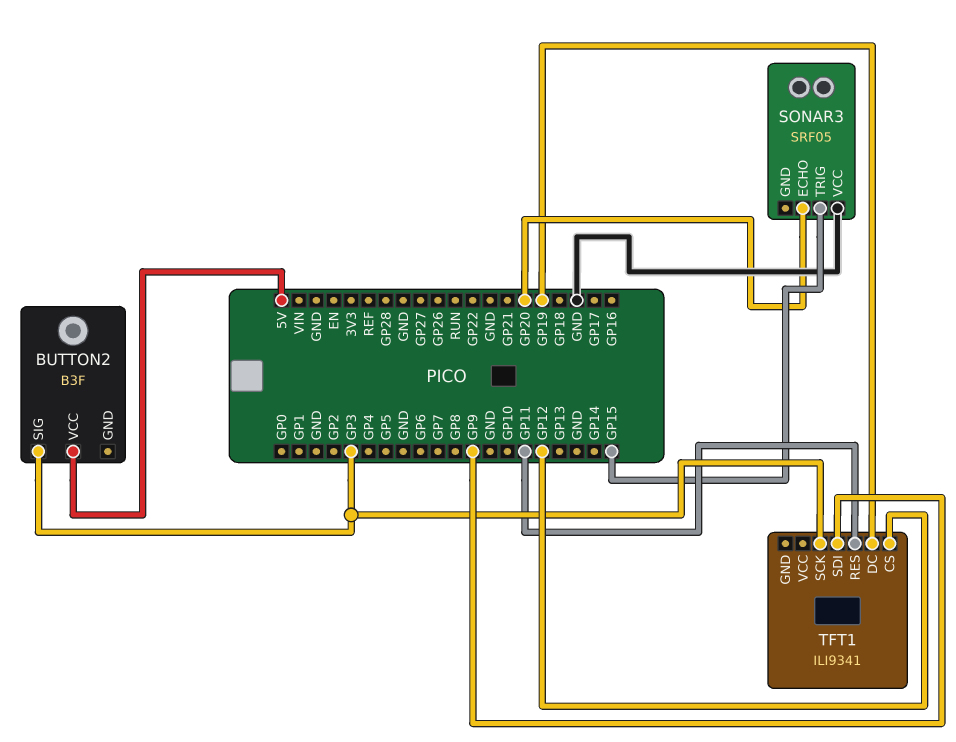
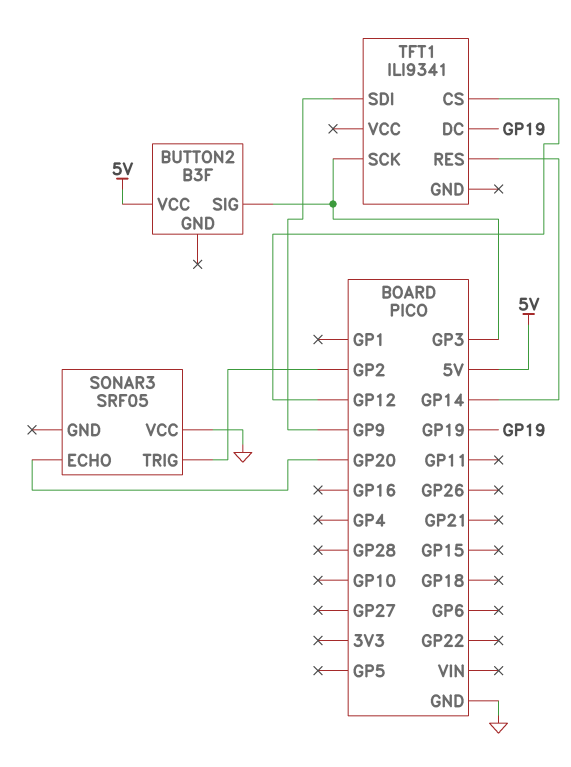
SONAR3 pin TRIG: GP15 -> GP2
TFT1 pin RES: GP11 -> GP14

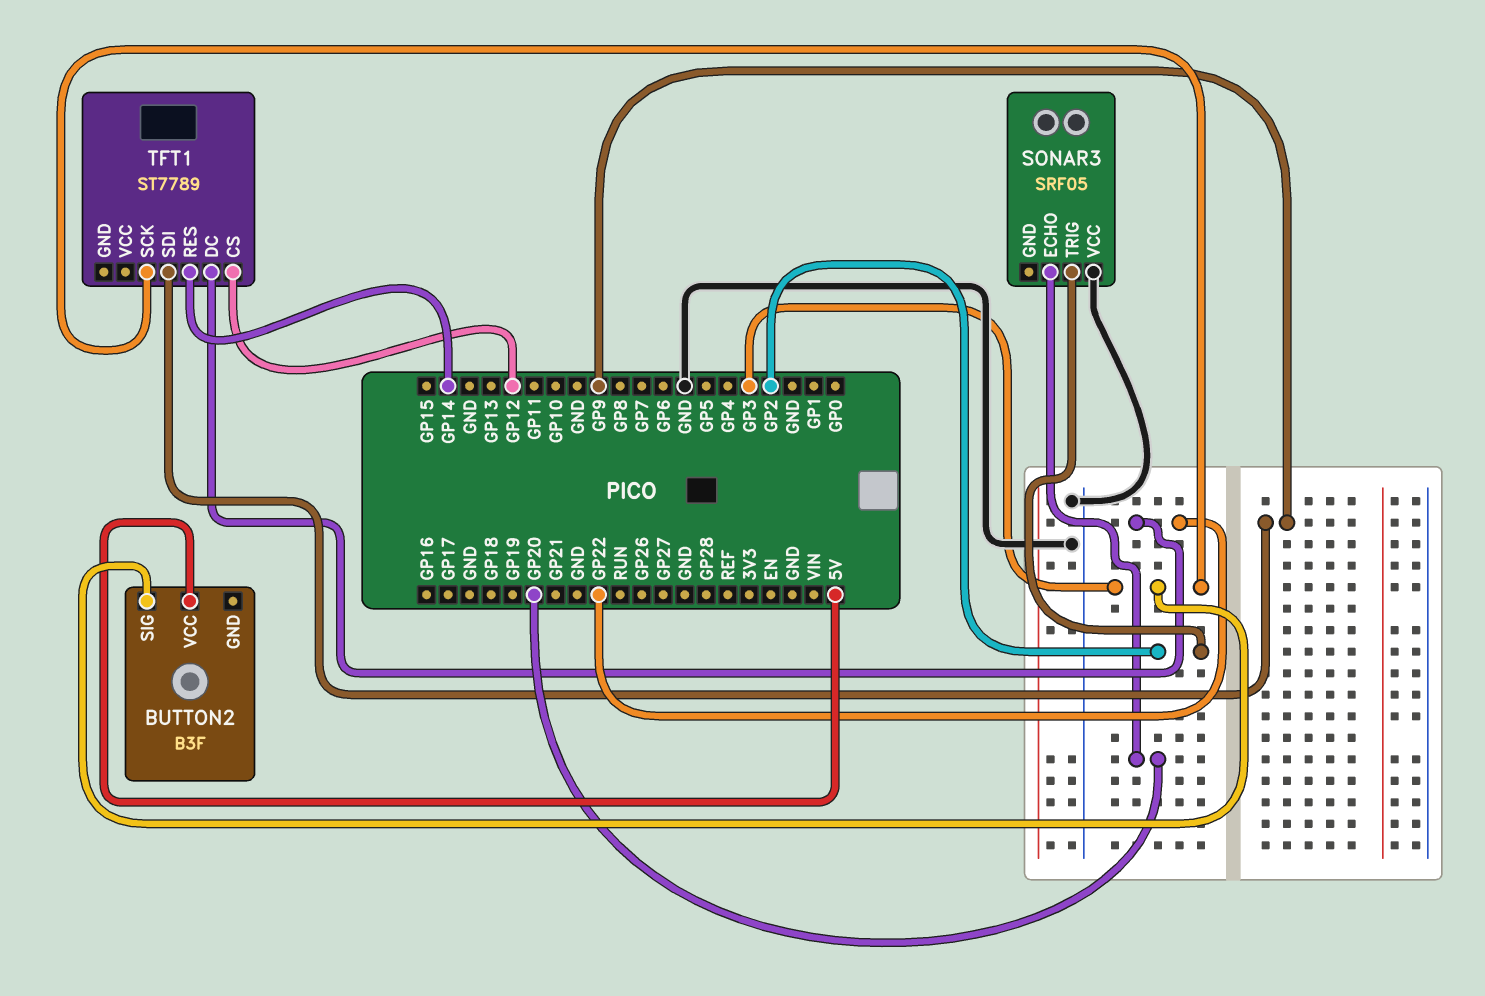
TFT1: ILI9341 -> ST7789
TFT1 pin DC: GP19 -> GP22

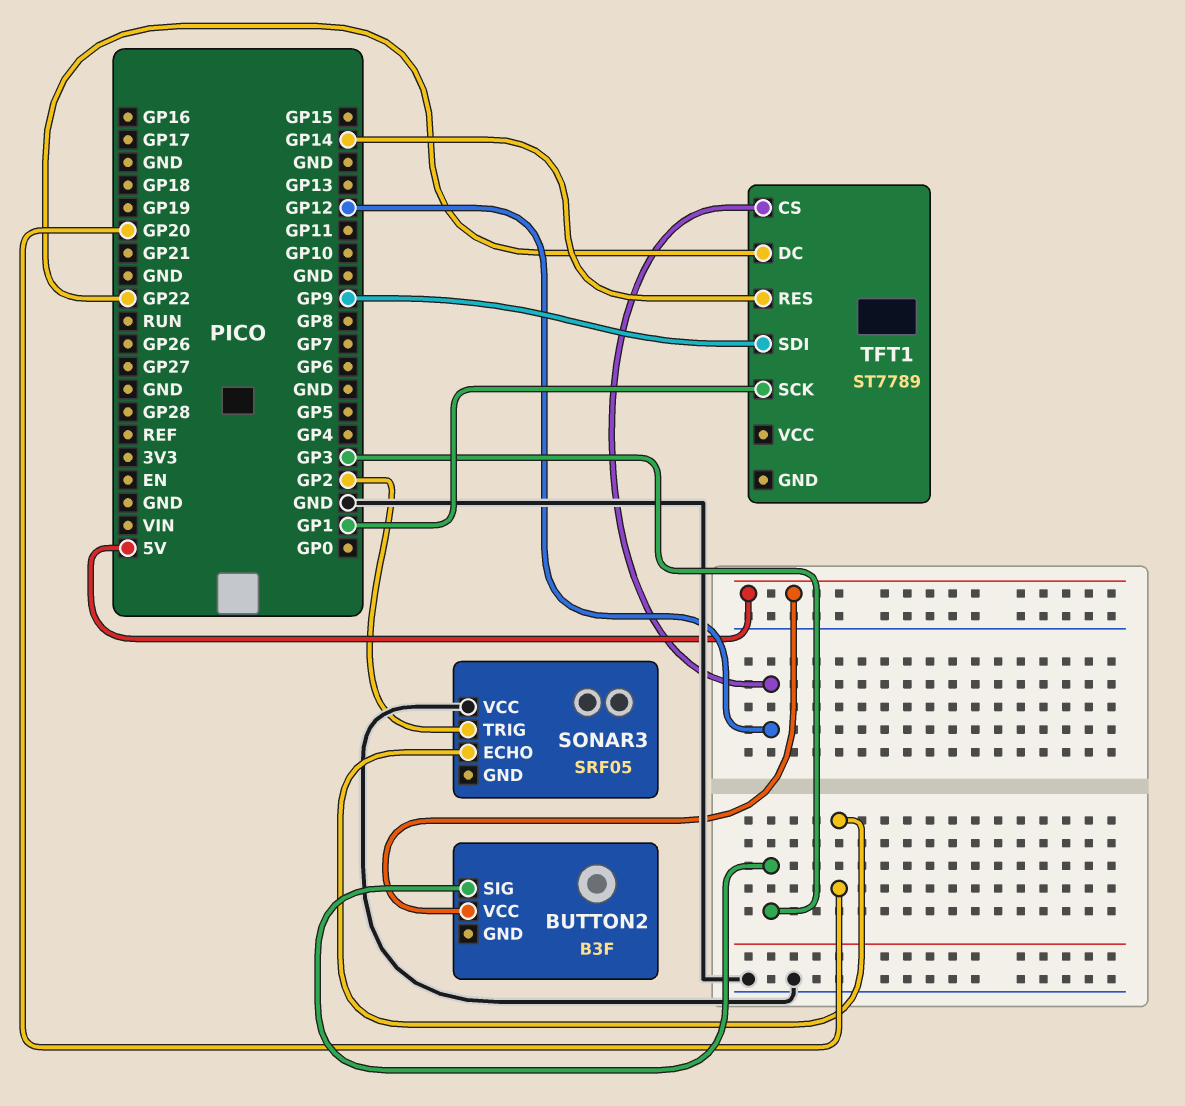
TFT1 pin SCK: GP3 -> GP1

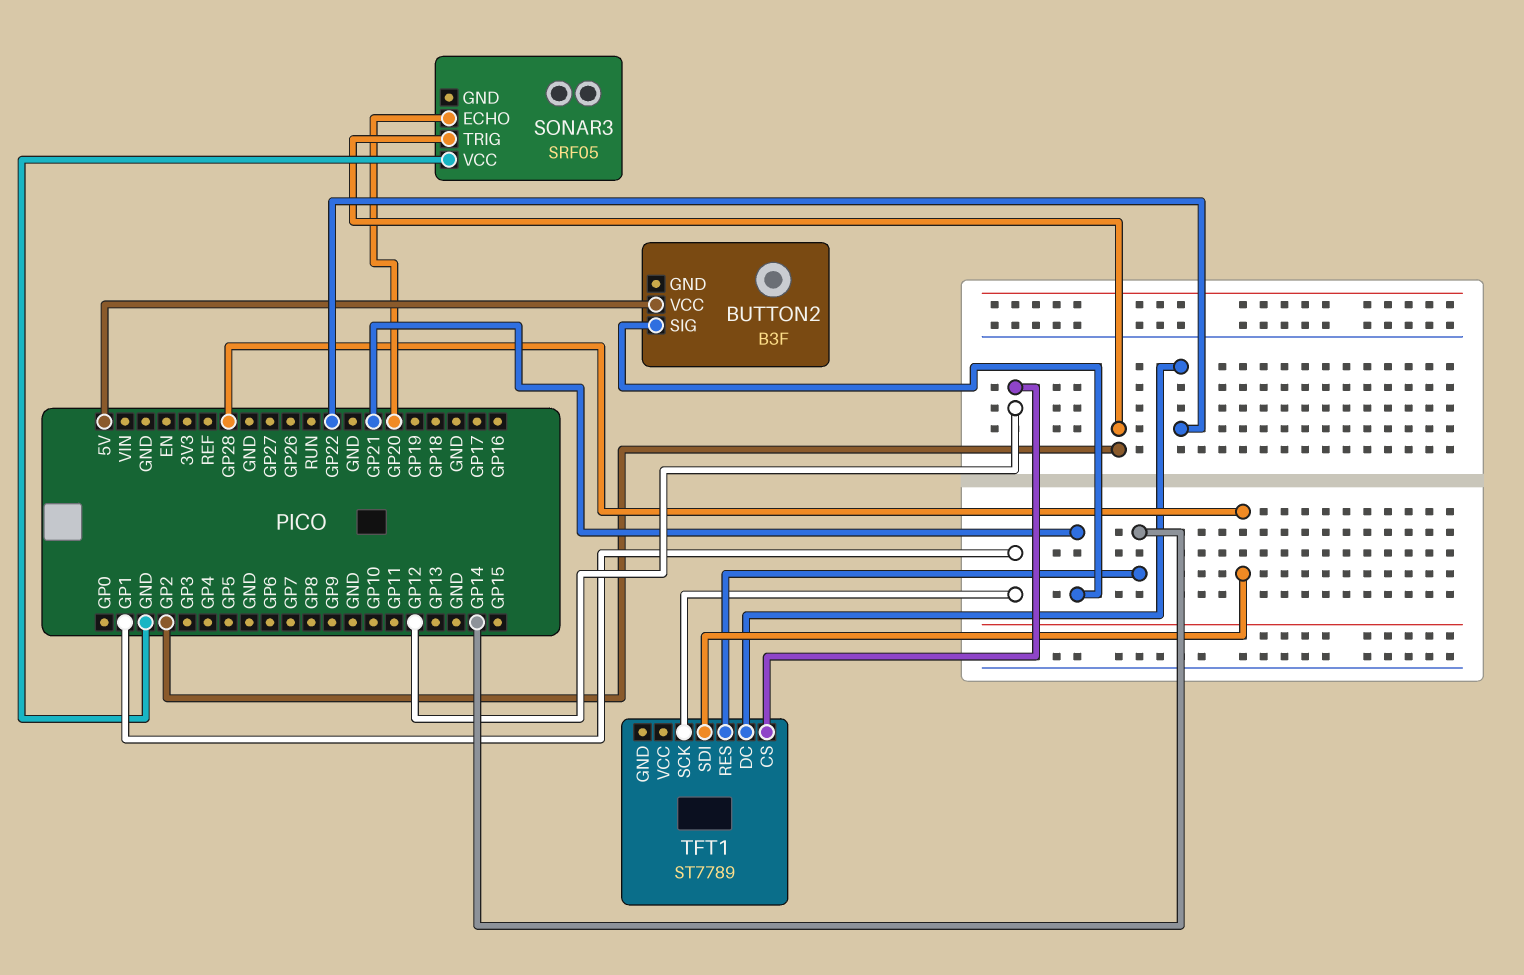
BUTTON2 pin SIG: GP3 -> GP21
TFT1 pin SDI: GP9 -> GP28

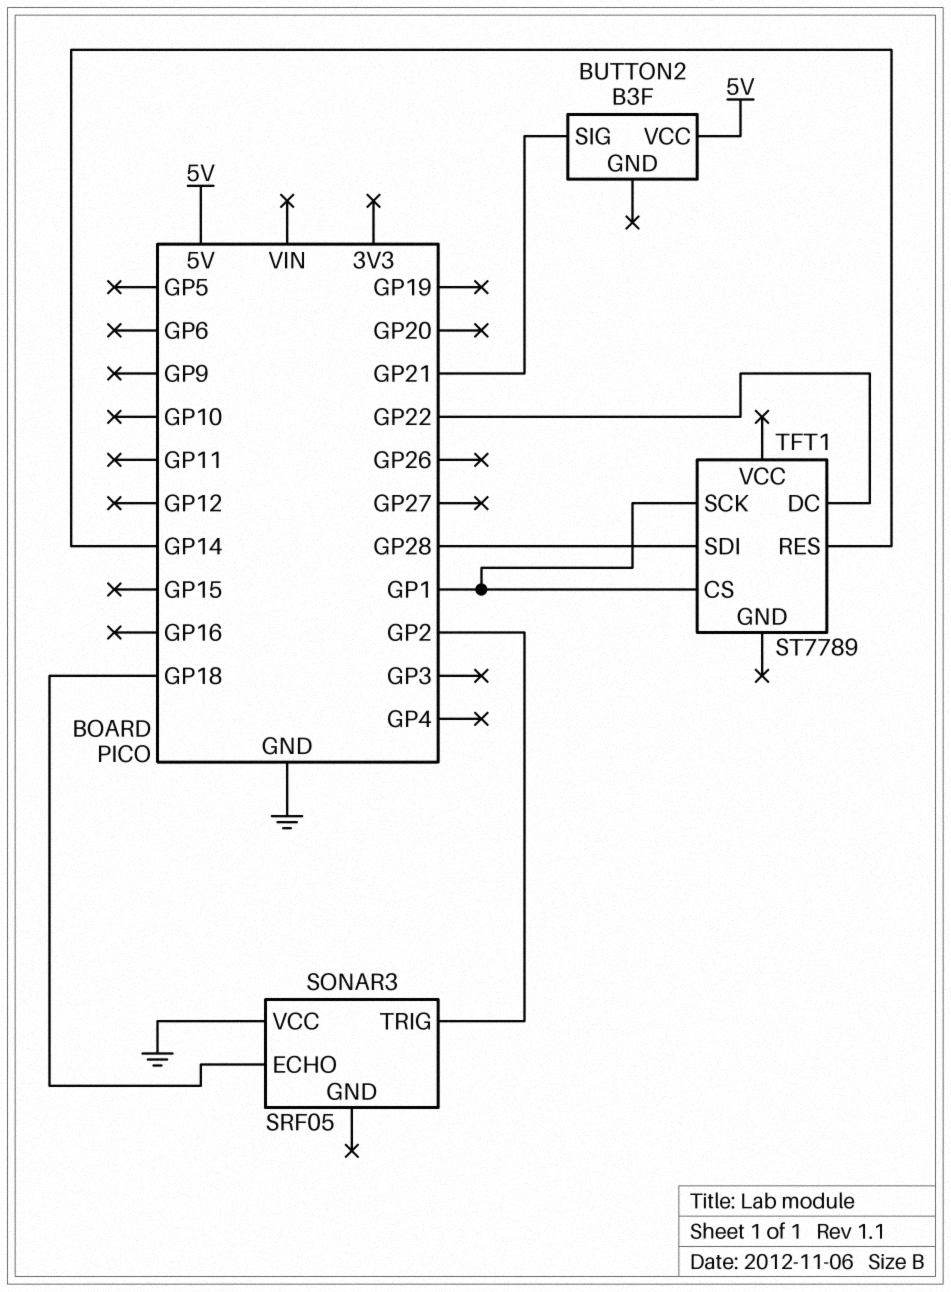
SONAR3 pin ECHO: GP20 -> GP18
TFT1 pin CS: GP12 -> GP1

